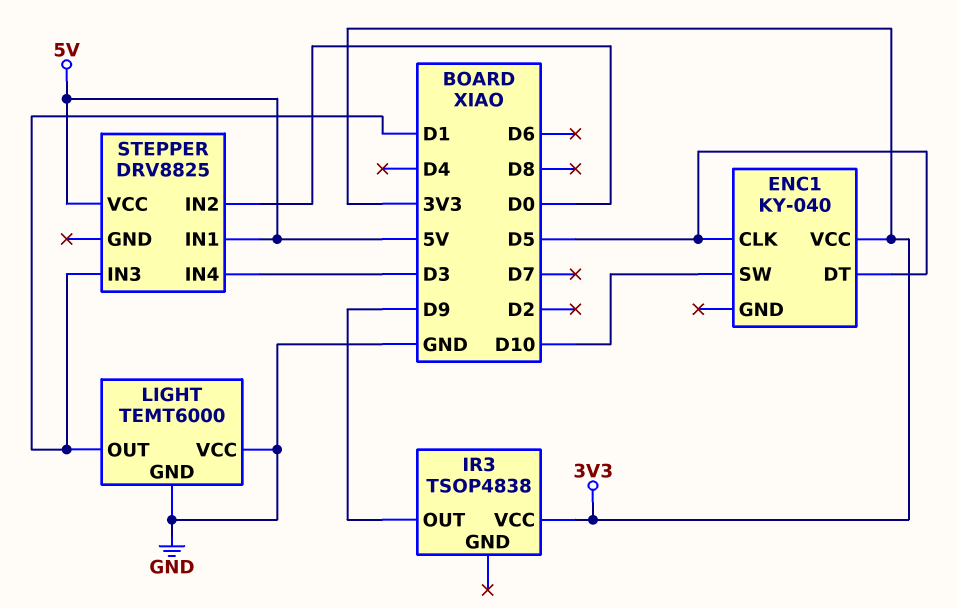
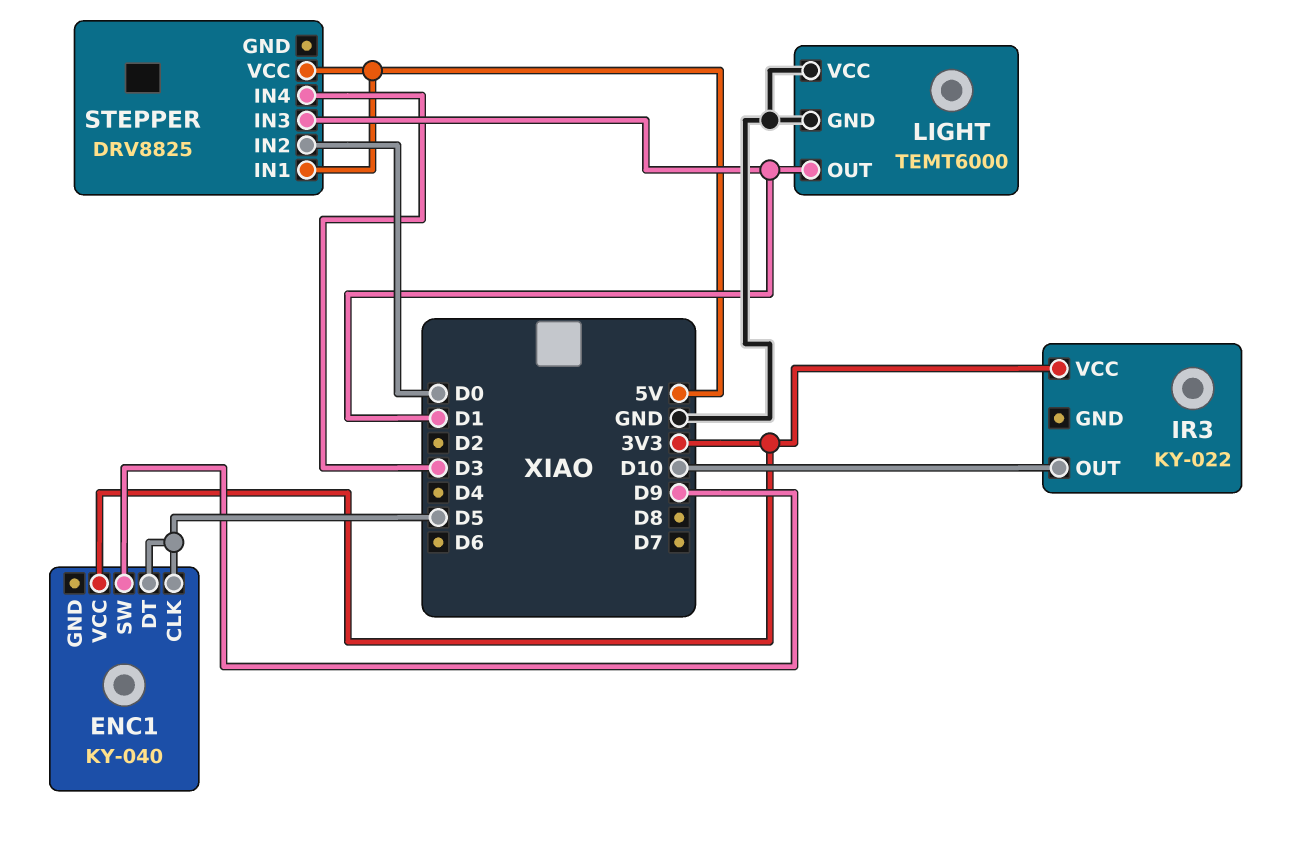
ENC1 pin SW: D10 -> D9
IR3: TSOP4838 -> KY-022
IR3 pin OUT: D9 -> D10

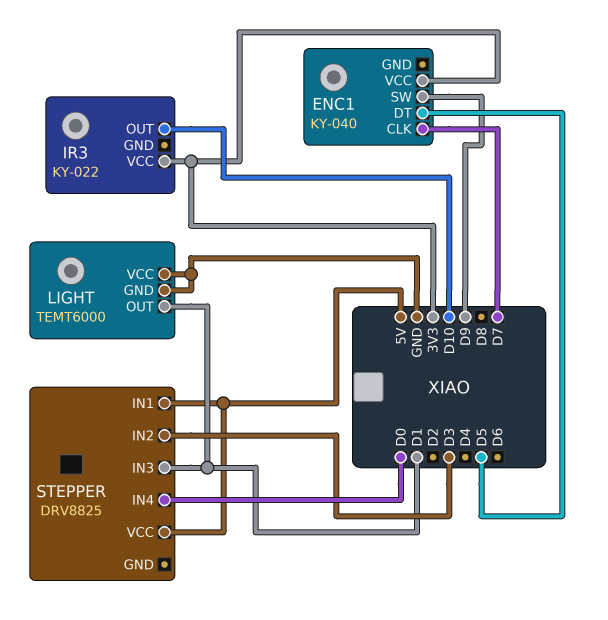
ENC1 pin CLK: D5 -> D7
STEPPER pin IN2: D0 -> D3
STEPPER pin IN4: D3 -> D0

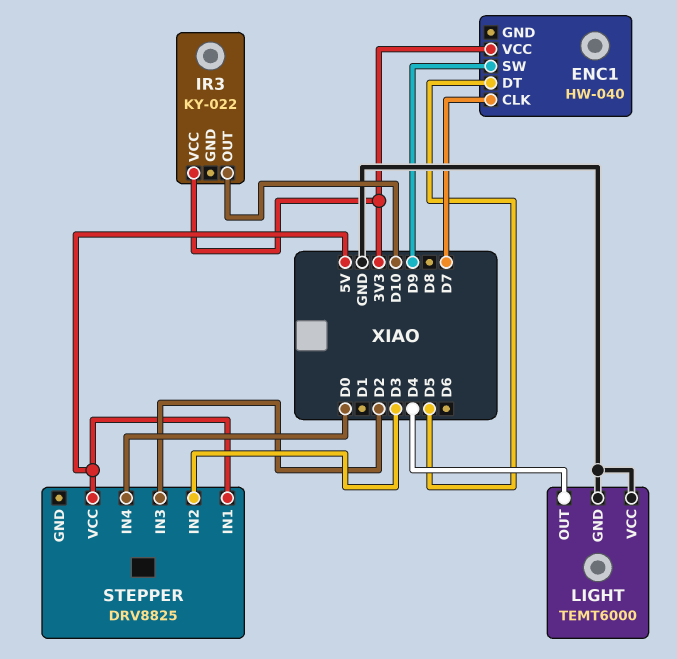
ENC1: KY-040 -> HW-040
LIGHT pin OUT: D1 -> D4
STEPPER pin IN3: D1 -> D2

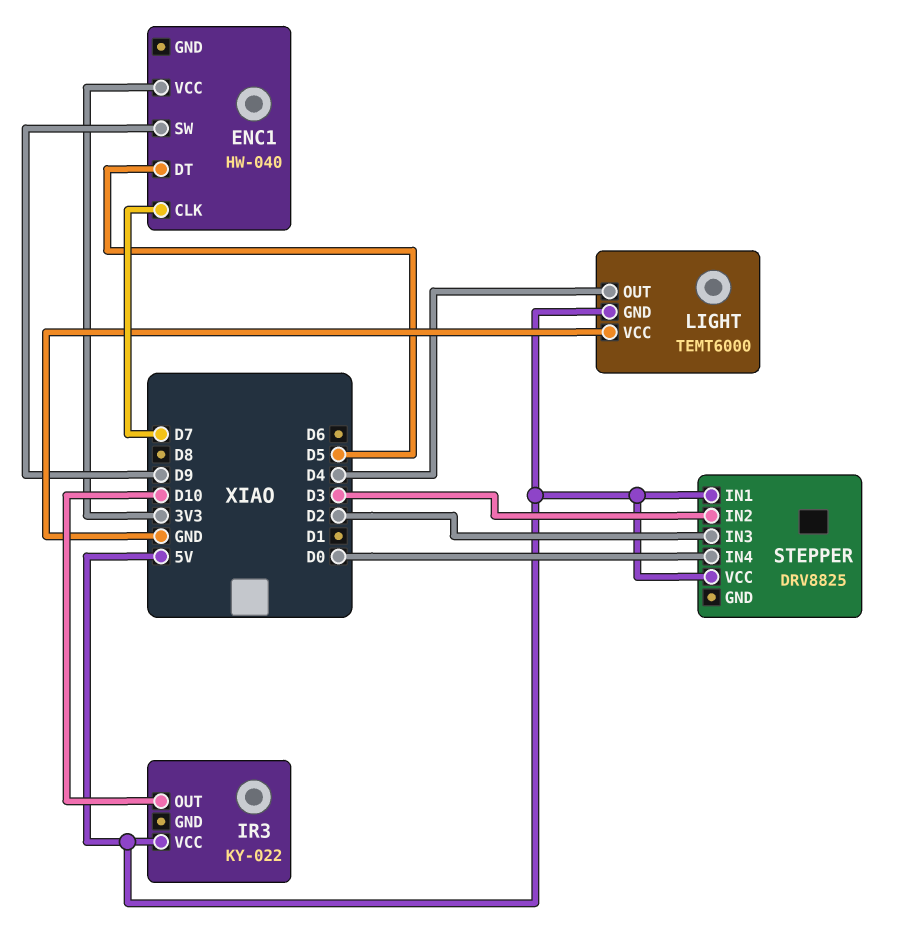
IR3 pin VCC: 3V3 -> 5V
LIGHT pin GND: GND -> 5V

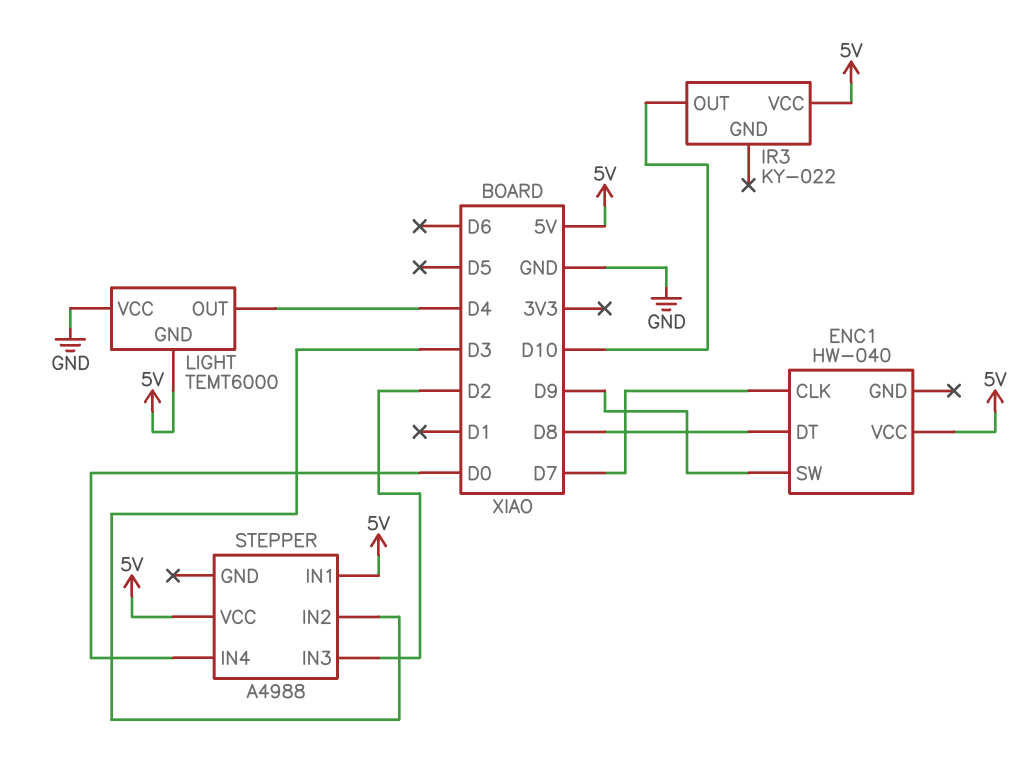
ENC1 pin DT: D5 -> D8
ENC1 pin VCC: 3V3 -> 5V
STEPPER: DRV8825 -> A4988

